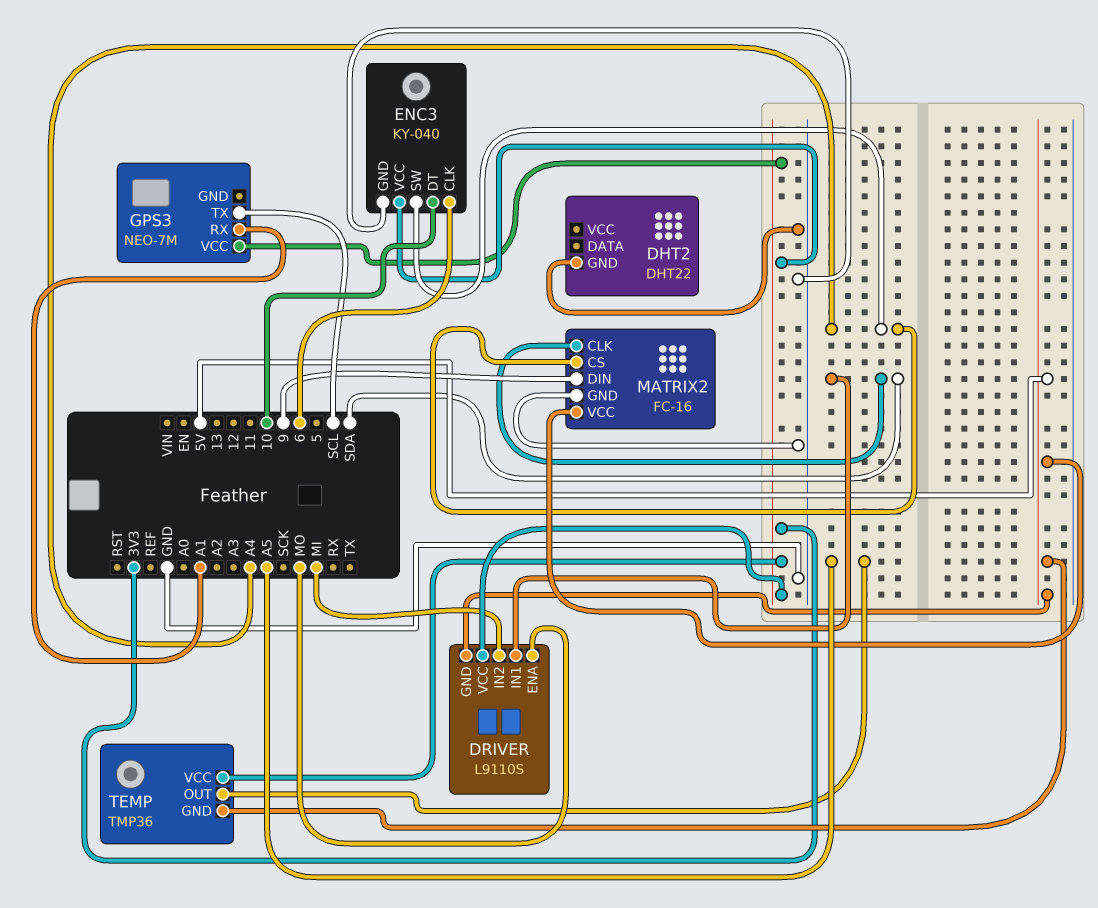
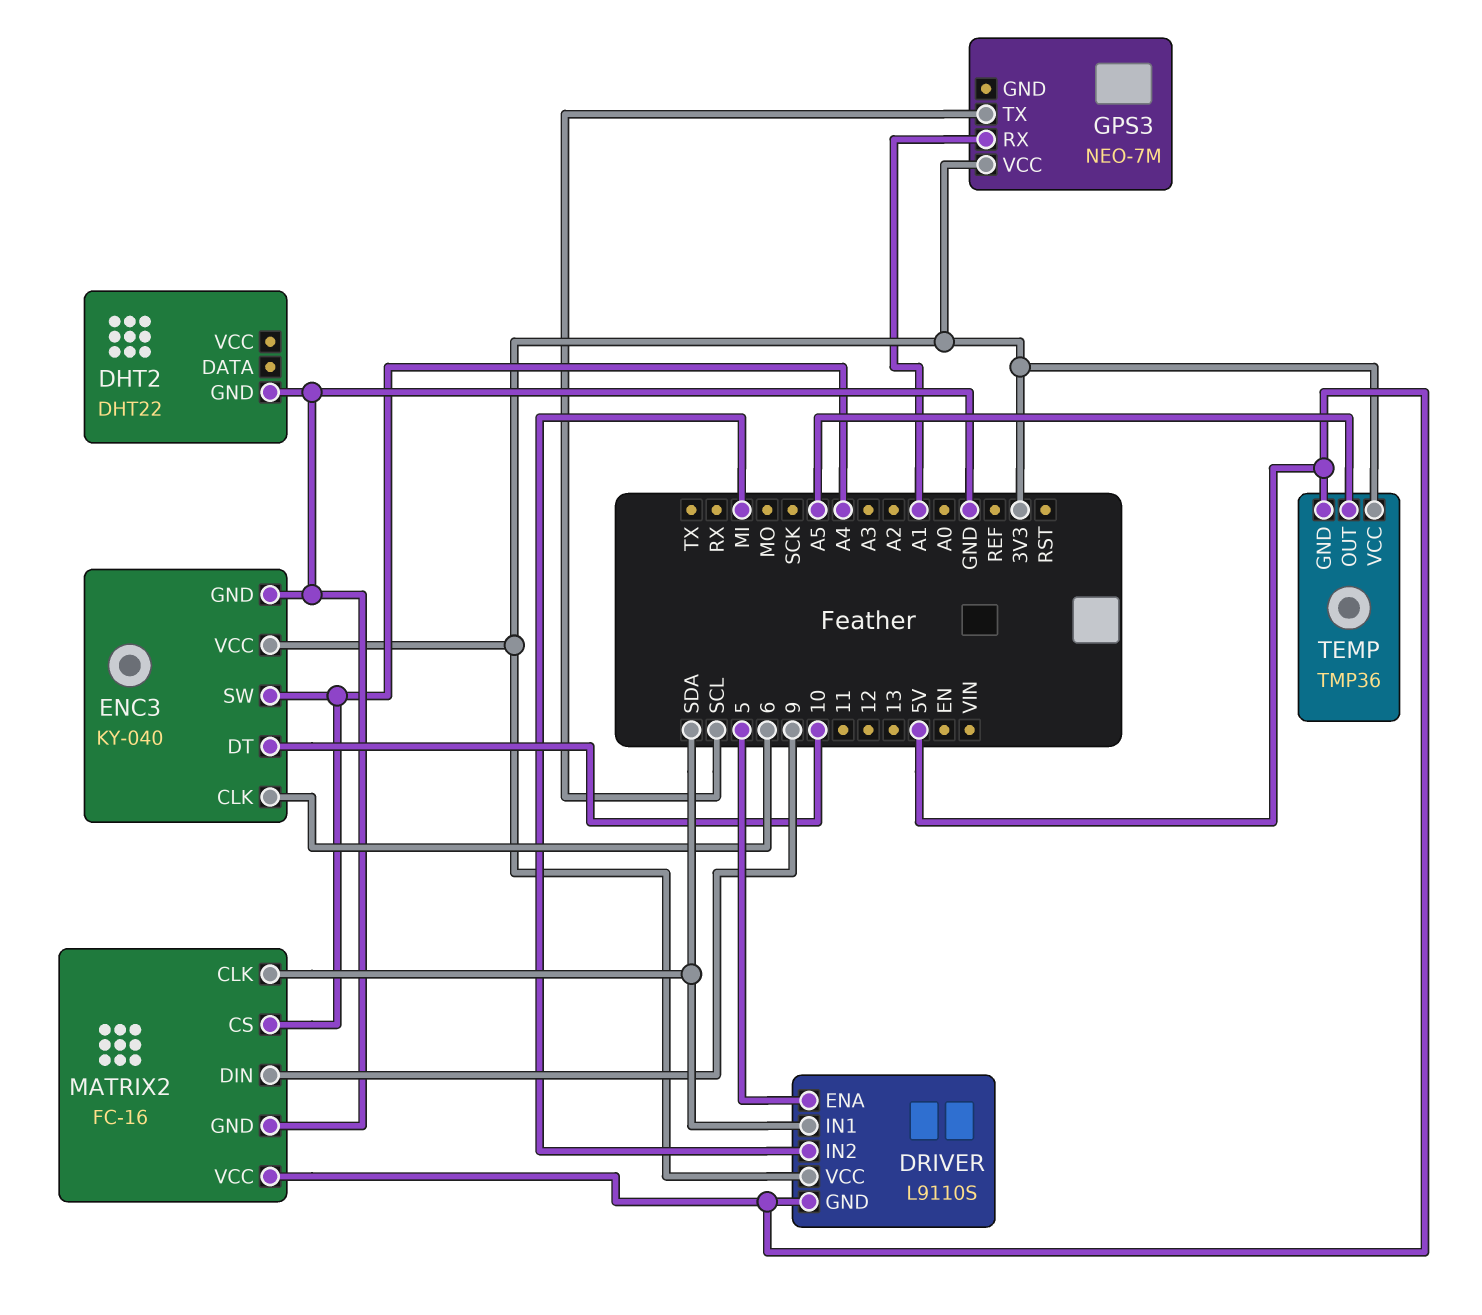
DRIVER pin ENA: MO -> 5

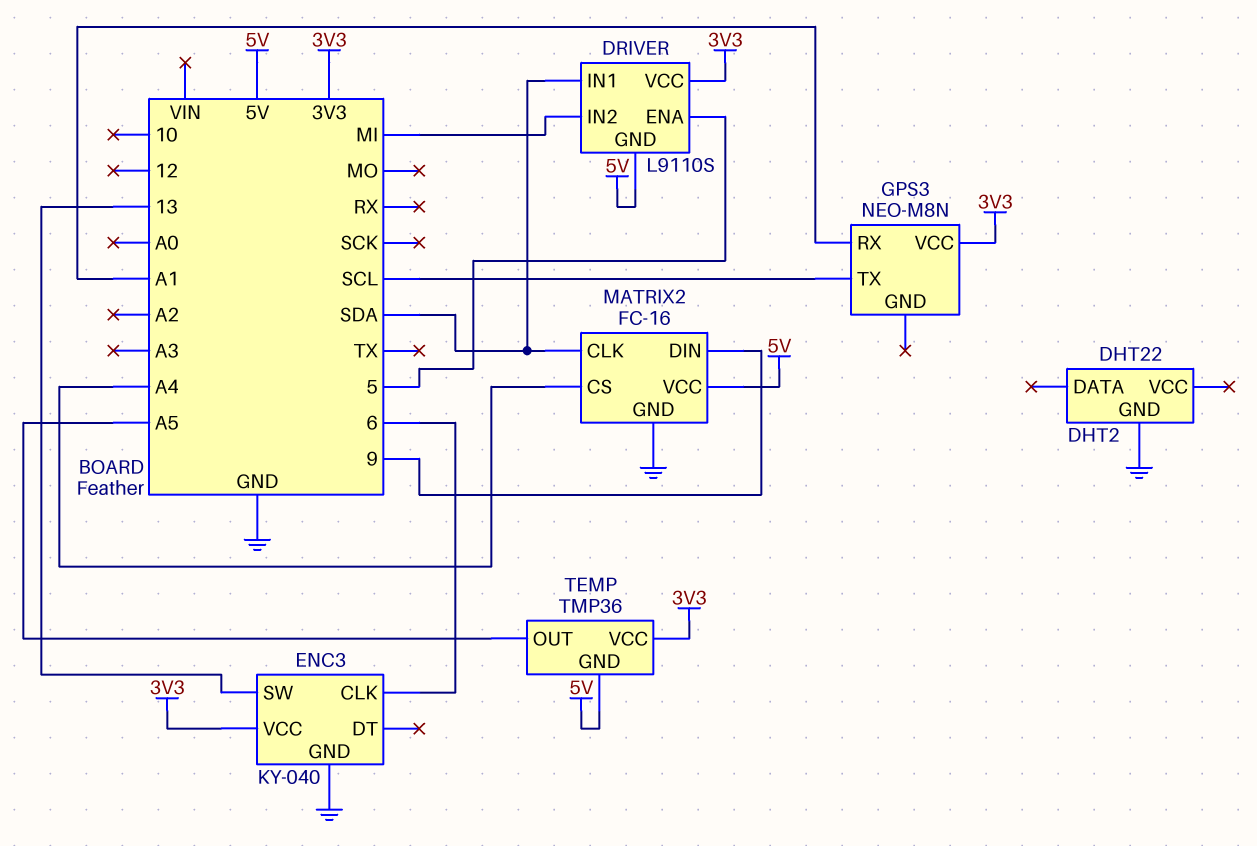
ENC3 pin DT: 10 -> none
ENC3 pin SW: A4 -> 13
GPS3: NEO-7M -> NEO-M8N

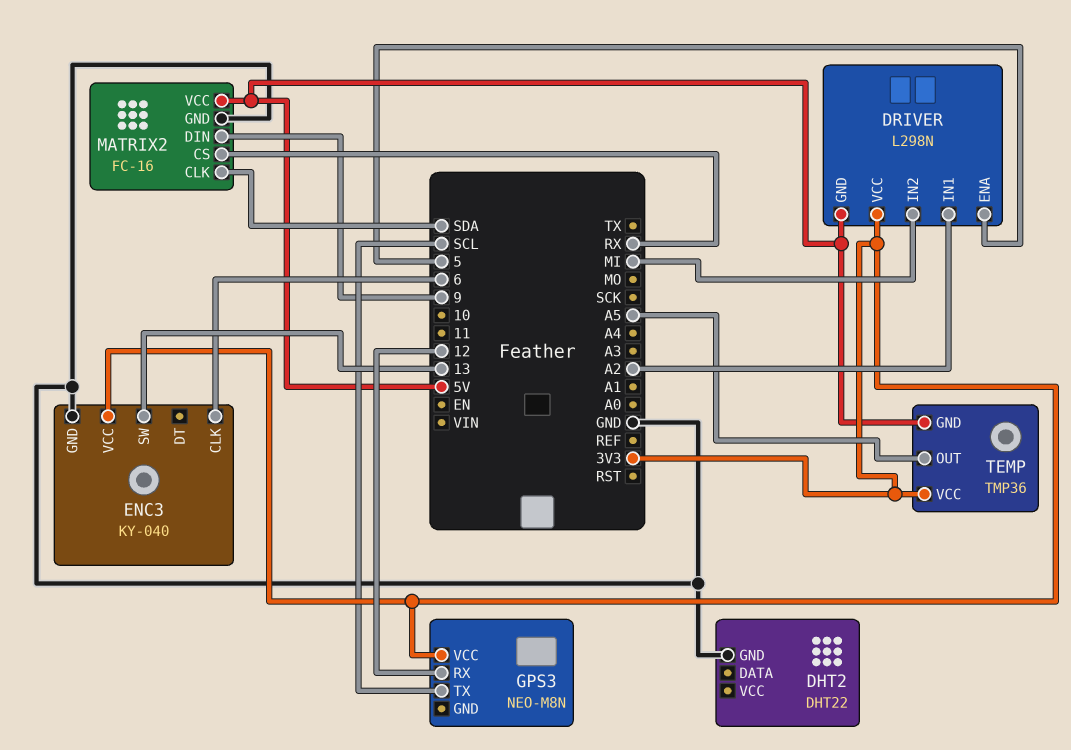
DRIVER: L9110S -> L298N
DRIVER pin IN1: SDA -> A2
GPS3 pin RX: A1 -> 12
MATRIX2 pin CS: A4 -> RX

